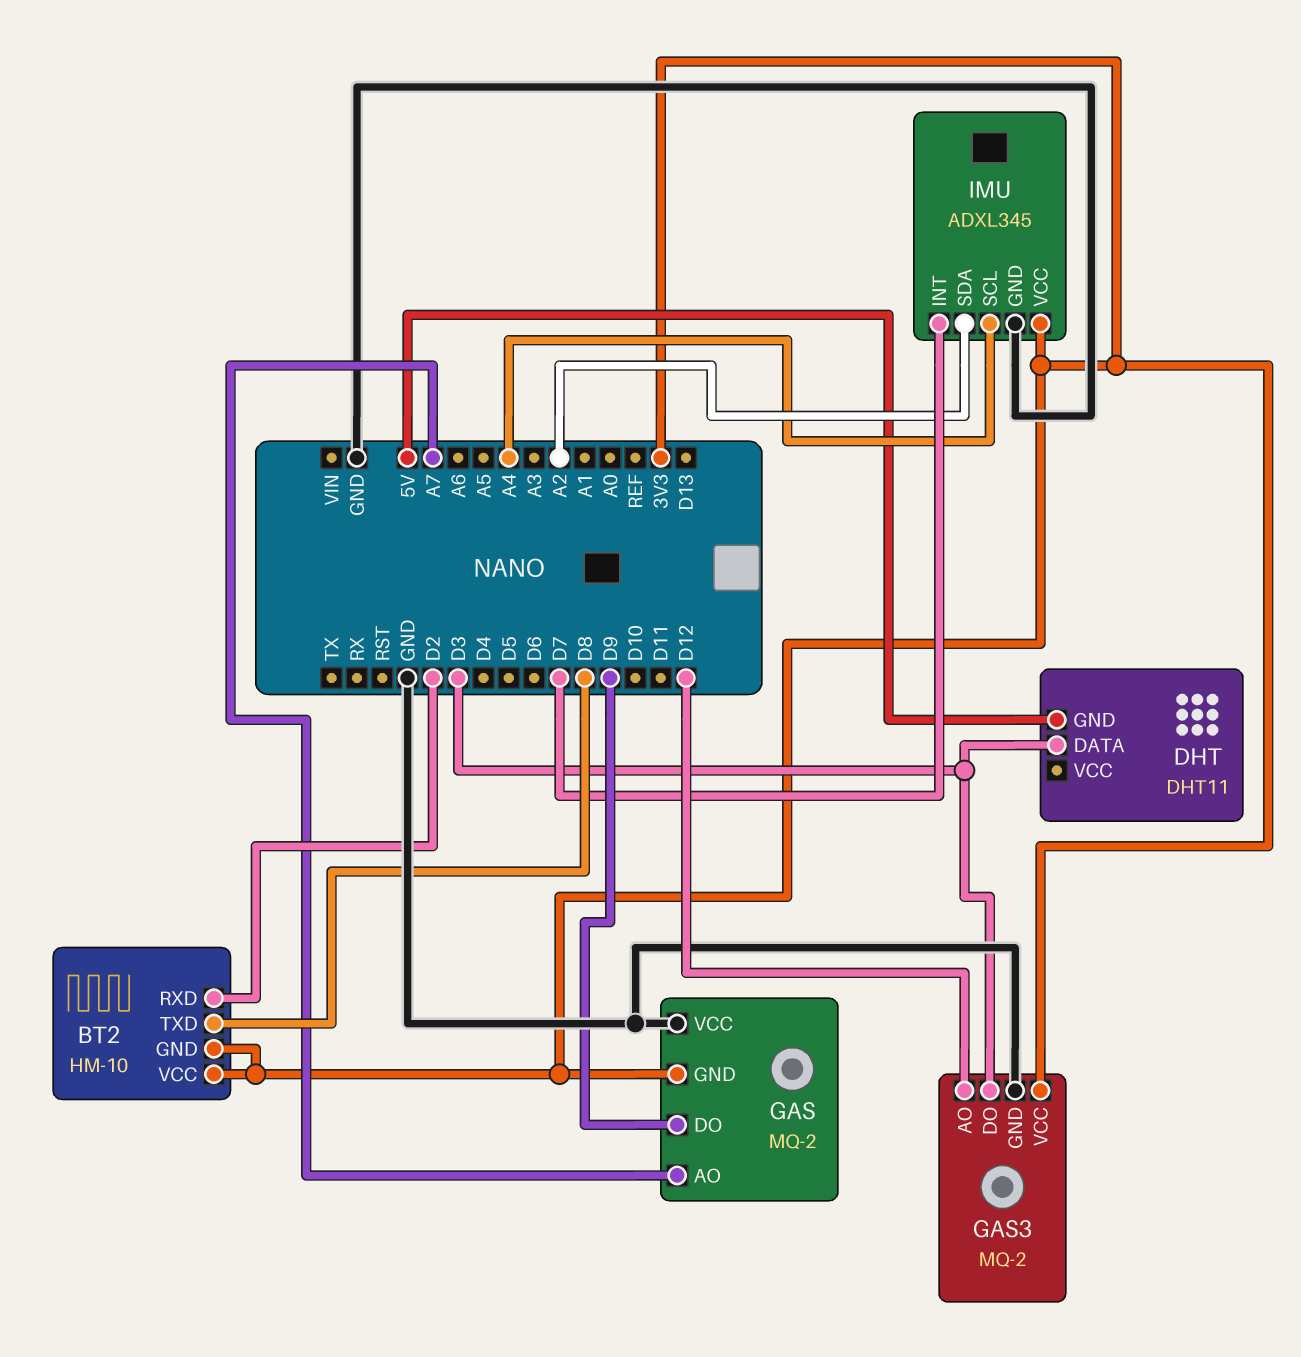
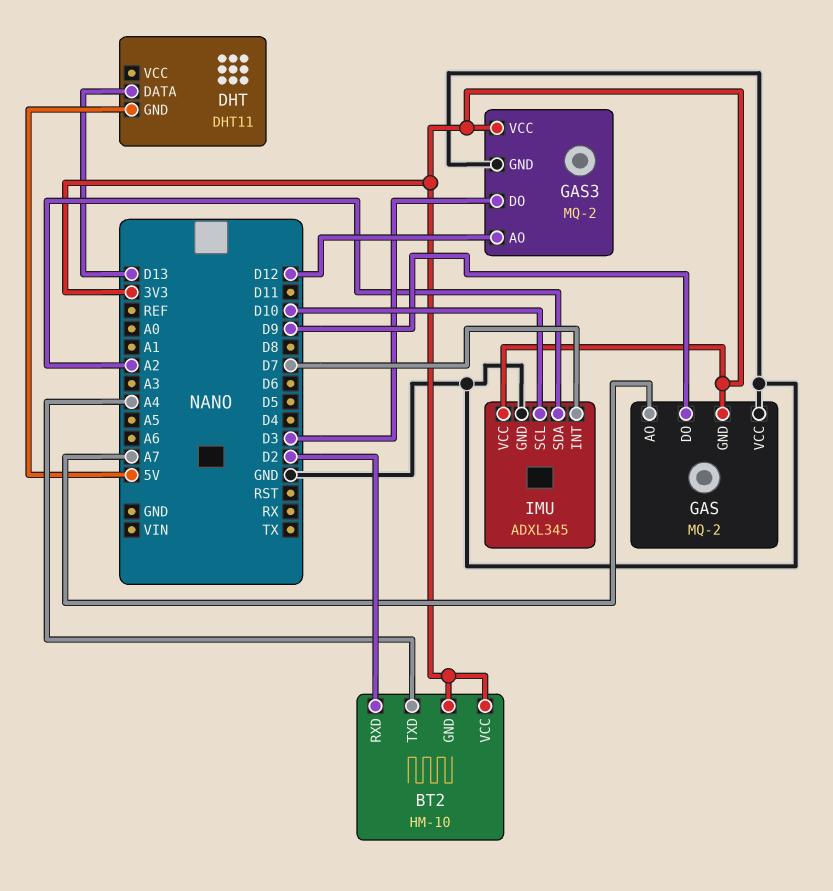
BT2 pin TXD: D8 -> A4
DHT pin DATA: D3 -> D13
IMU pin SCL: A4 -> D10

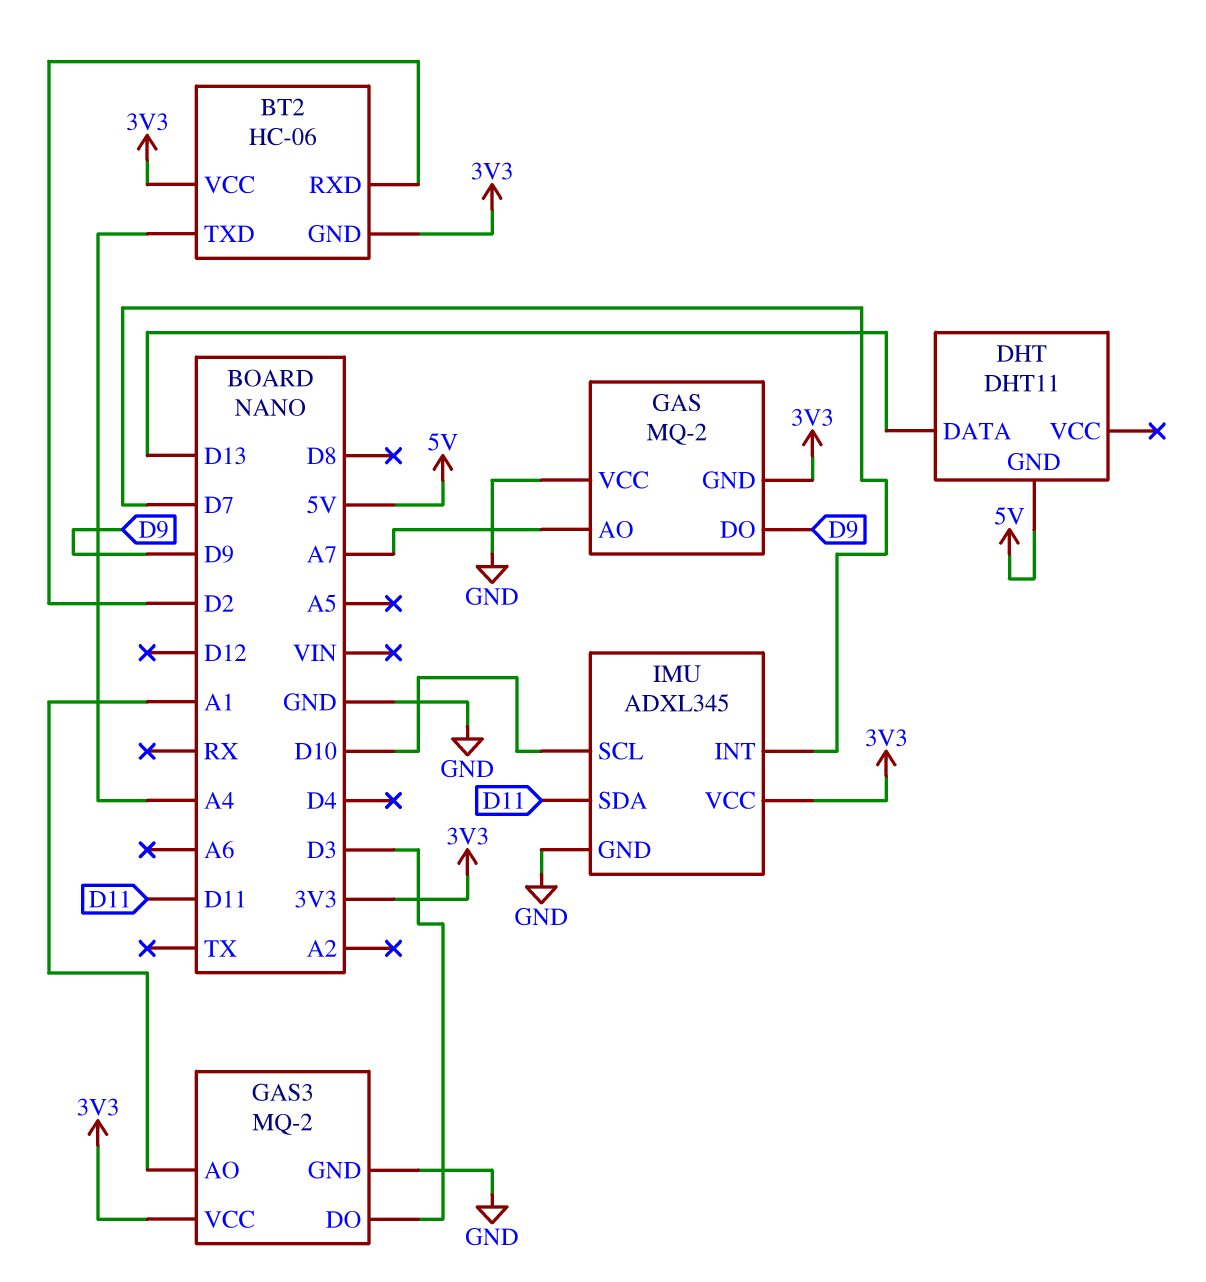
BT2: HM-10 -> HC-06
GAS3 pin AO: D12 -> A1
IMU pin SDA: A2 -> D11

